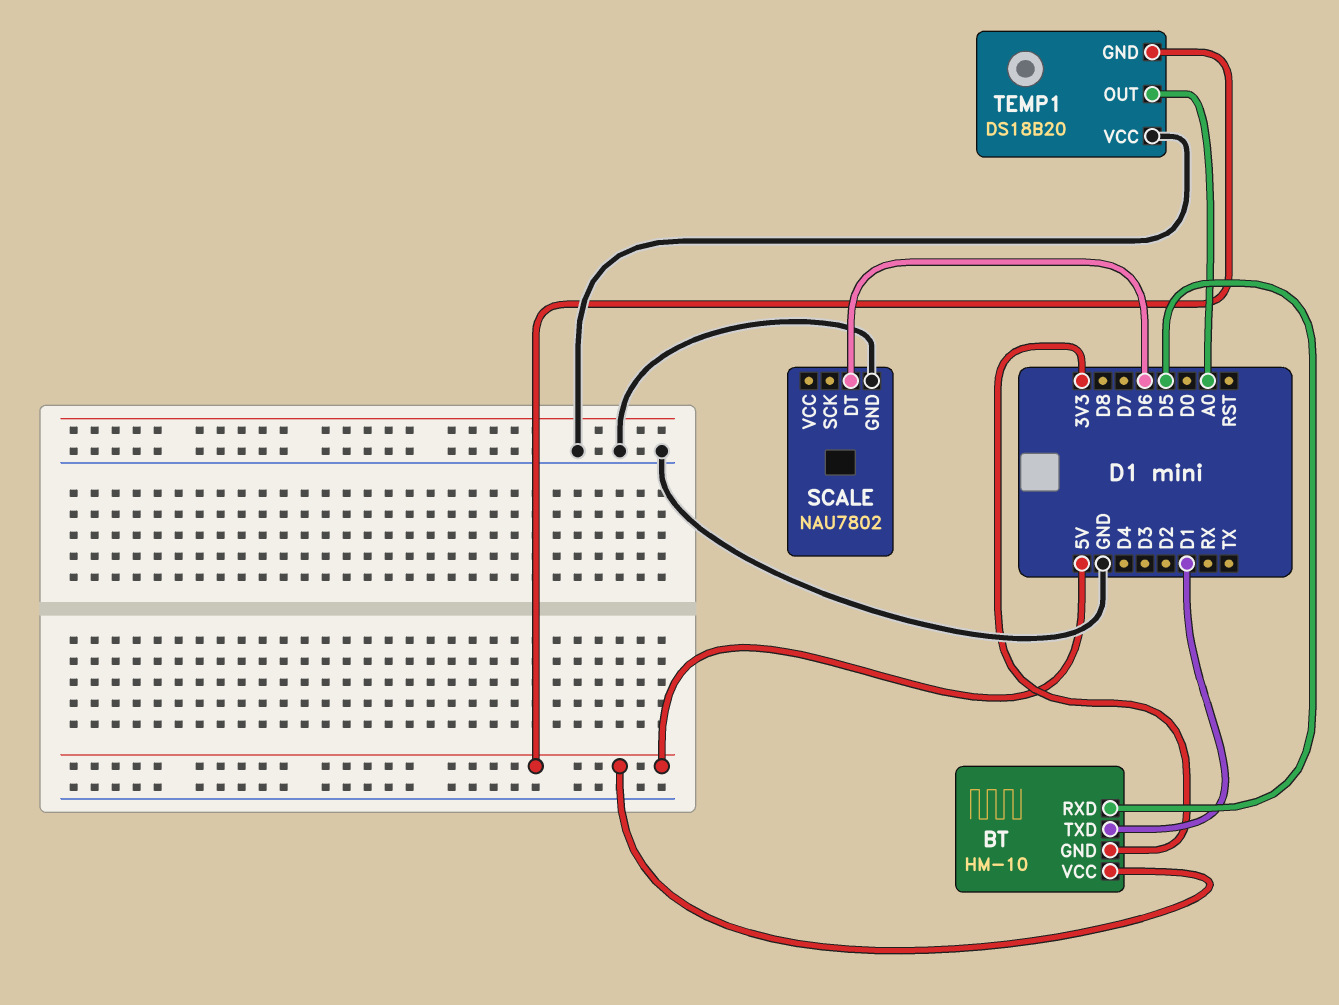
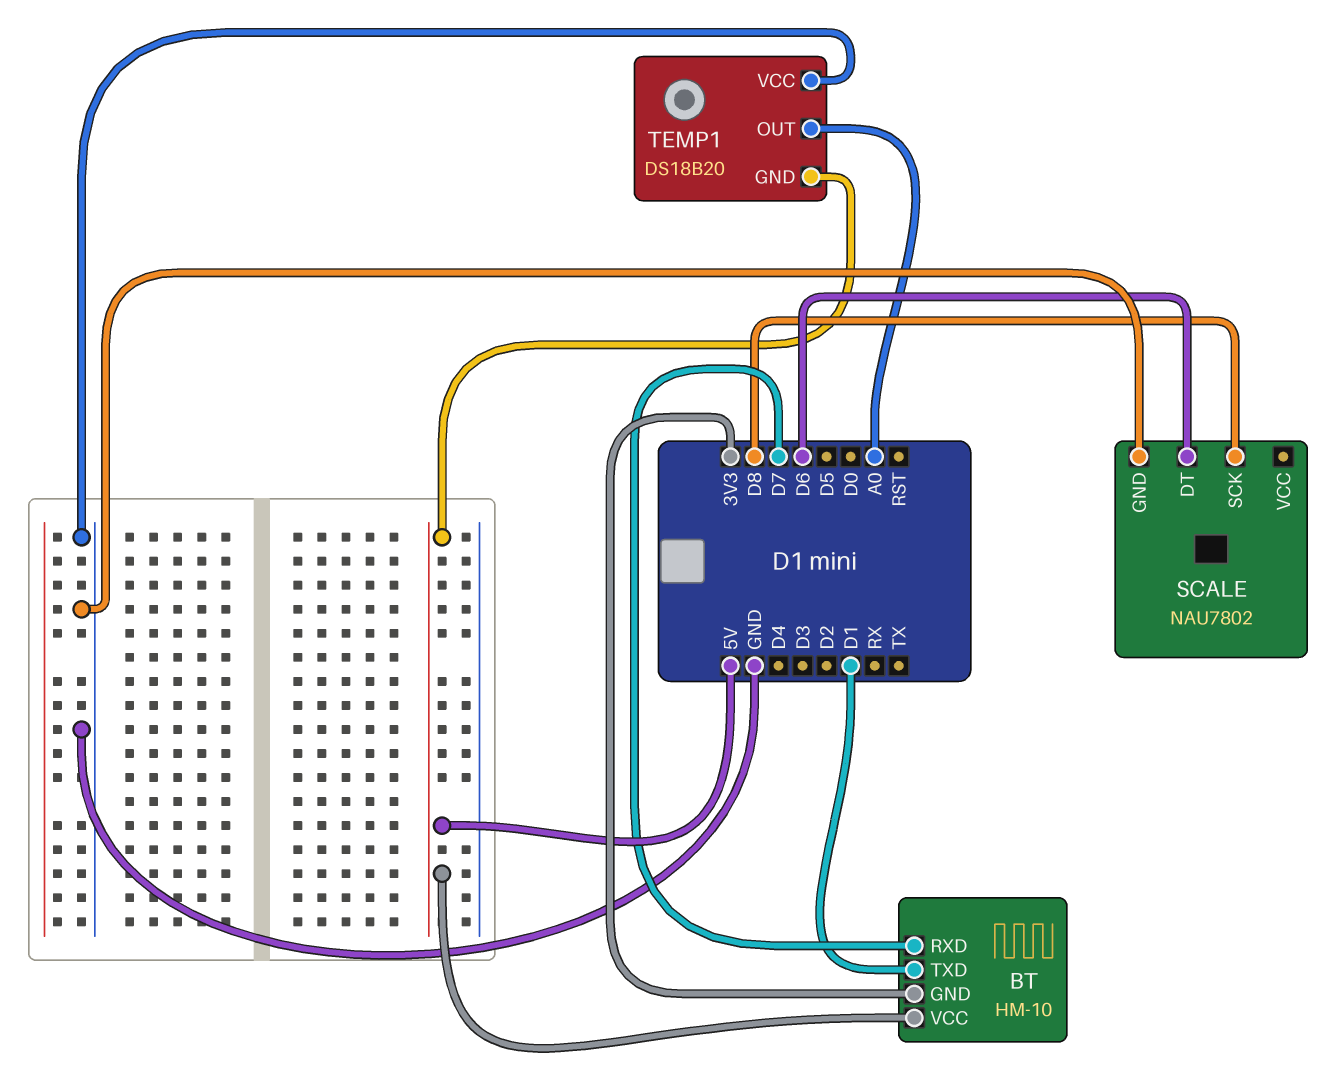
BT pin RXD: D5 -> D7
SCALE pin SCK: none -> D8

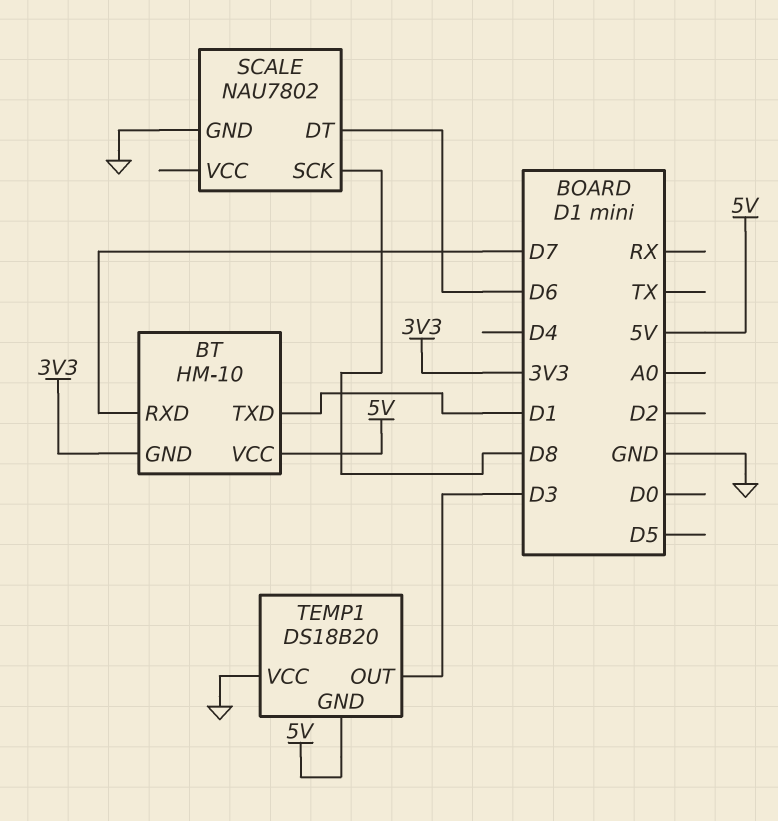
TEMP1 pin OUT: A0 -> D3

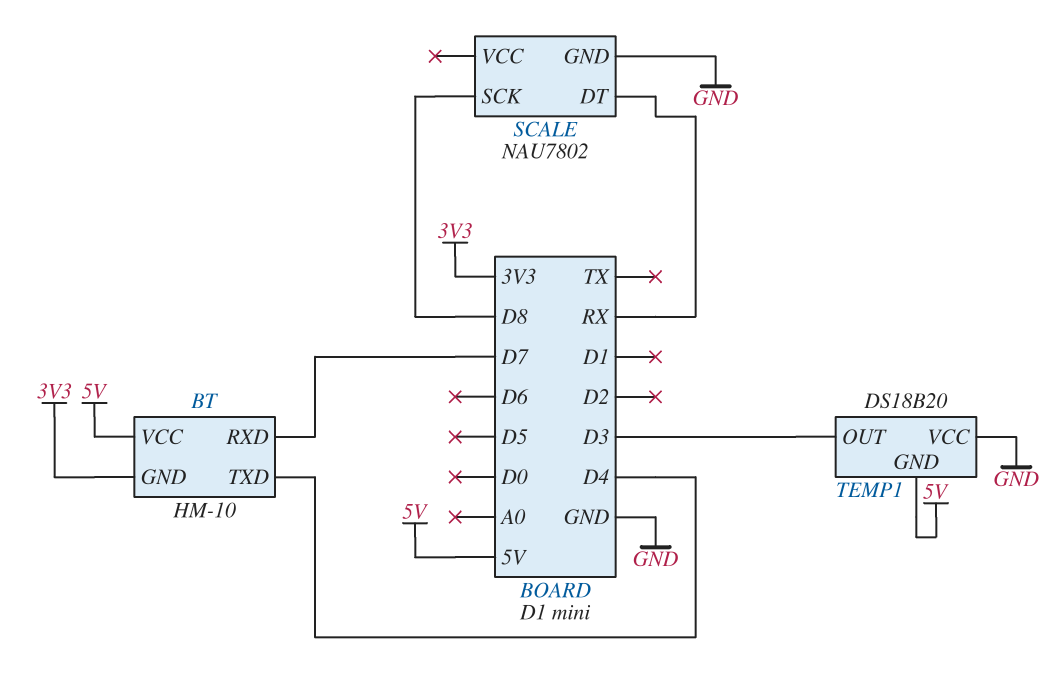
BT pin TXD: D1 -> D4
SCALE pin DT: D6 -> RX

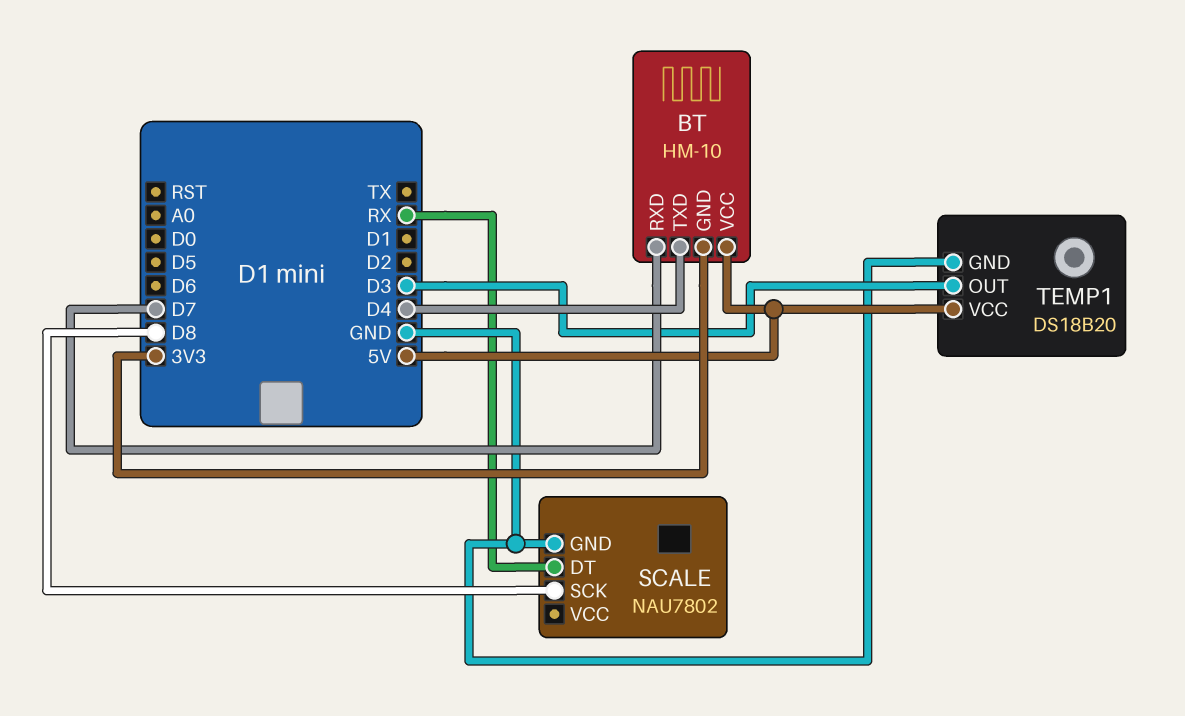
TEMP1 pin GND: 5V -> GND
TEMP1 pin VCC: GND -> 5V

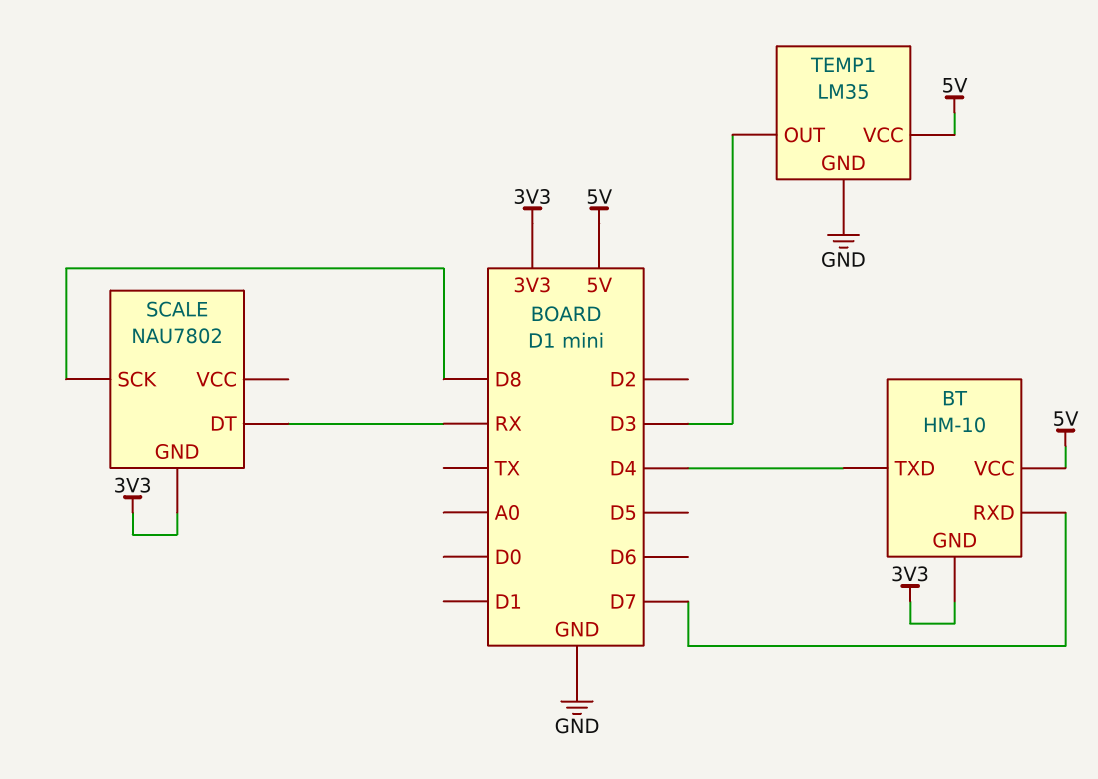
SCALE pin GND: GND -> 3V3
TEMP1: DS18B20 -> LM35

